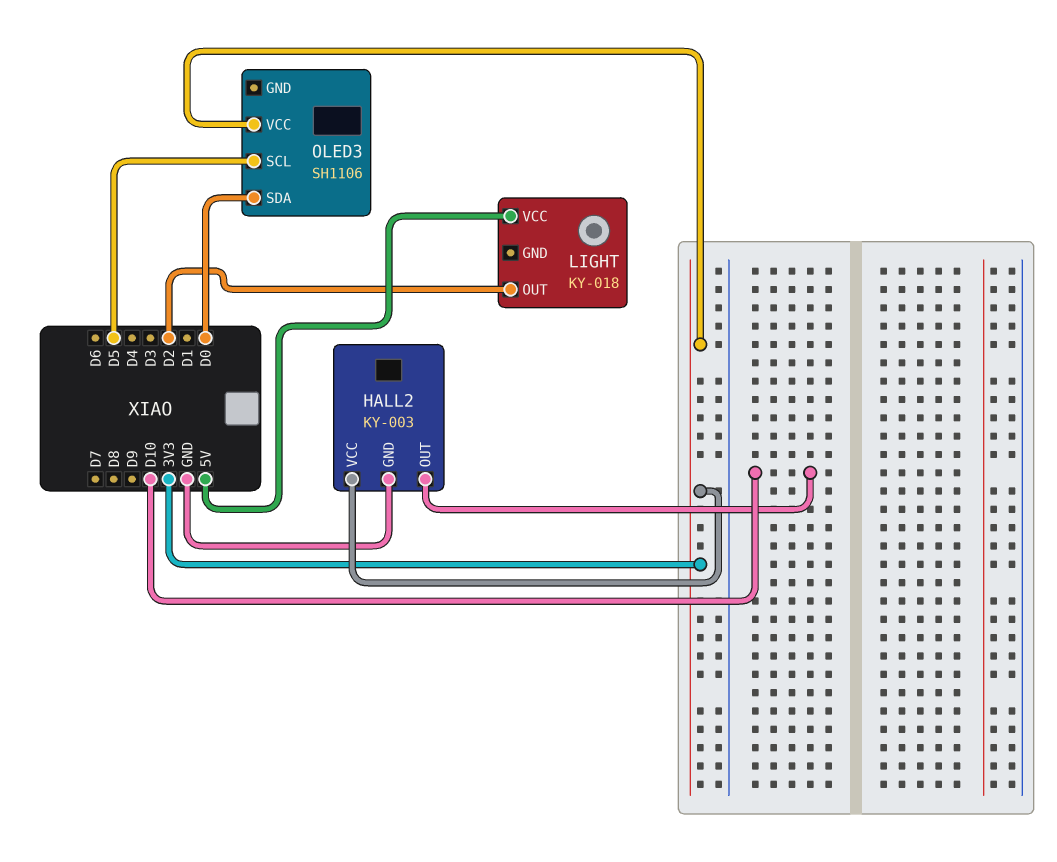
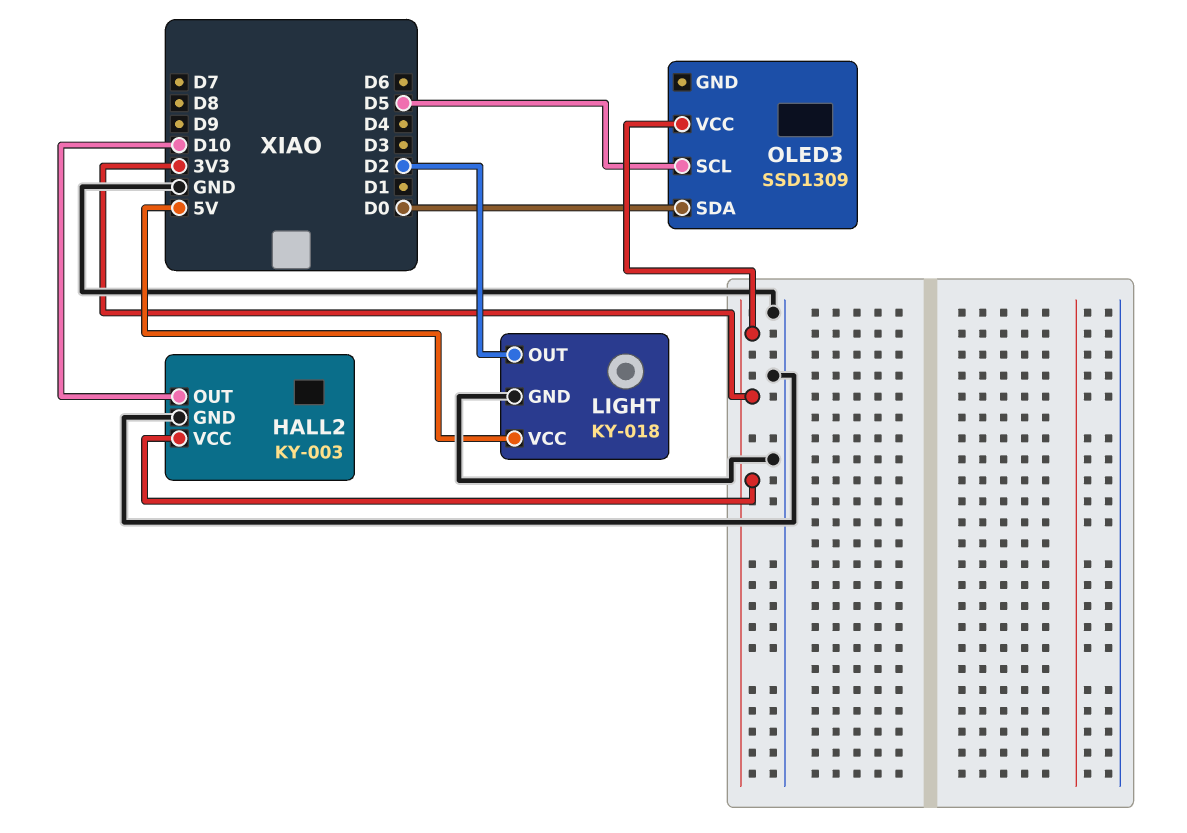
LIGHT pin GND: none -> GND
OLED3: SH1106 -> SSD1309

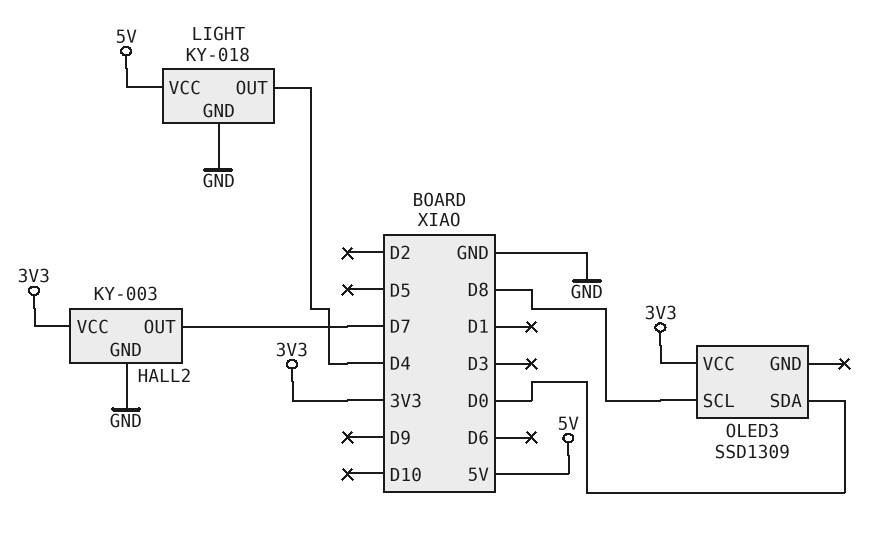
HALL2 pin OUT: D10 -> D7
LIGHT pin OUT: D2 -> D4
OLED3 pin SCL: D5 -> D8

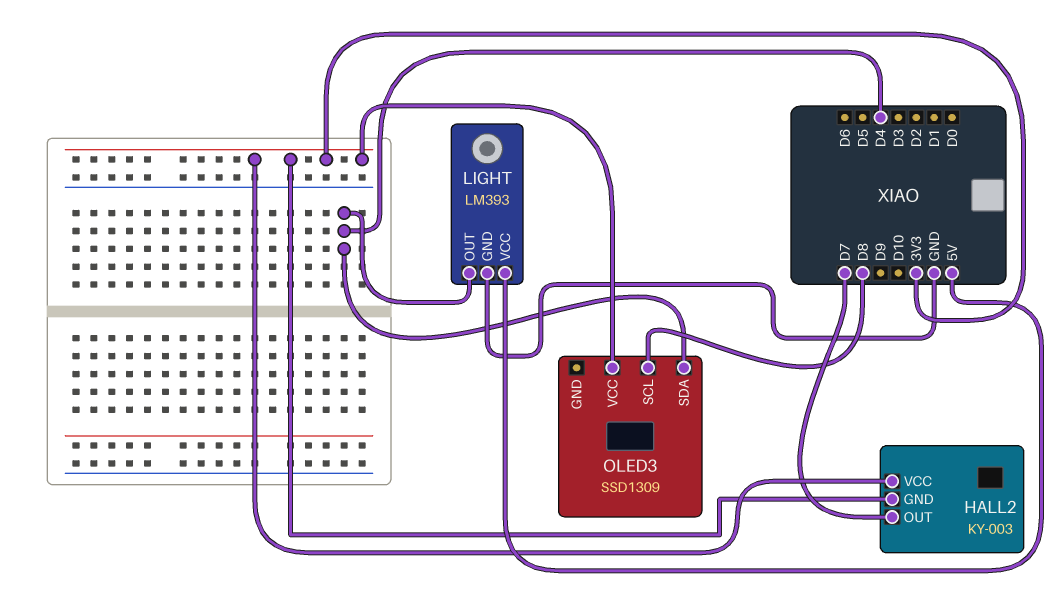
HALL2 pin GND: GND -> 3V3
LIGHT: KY-018 -> LM393
OLED3 pin SDA: D0 -> D4

